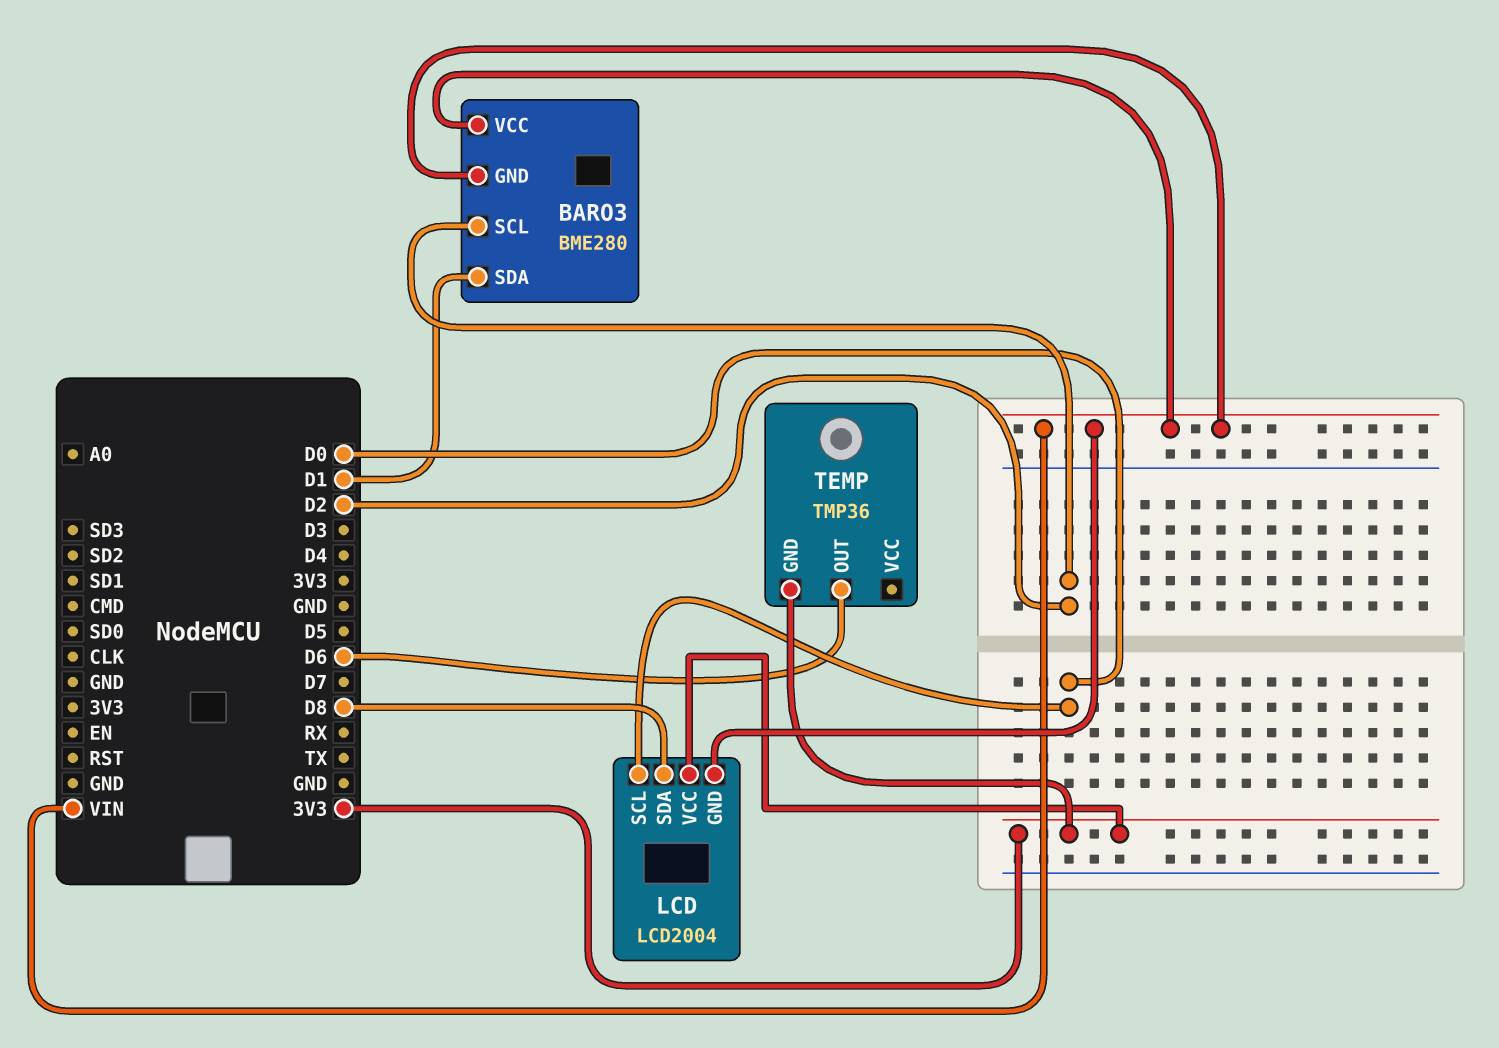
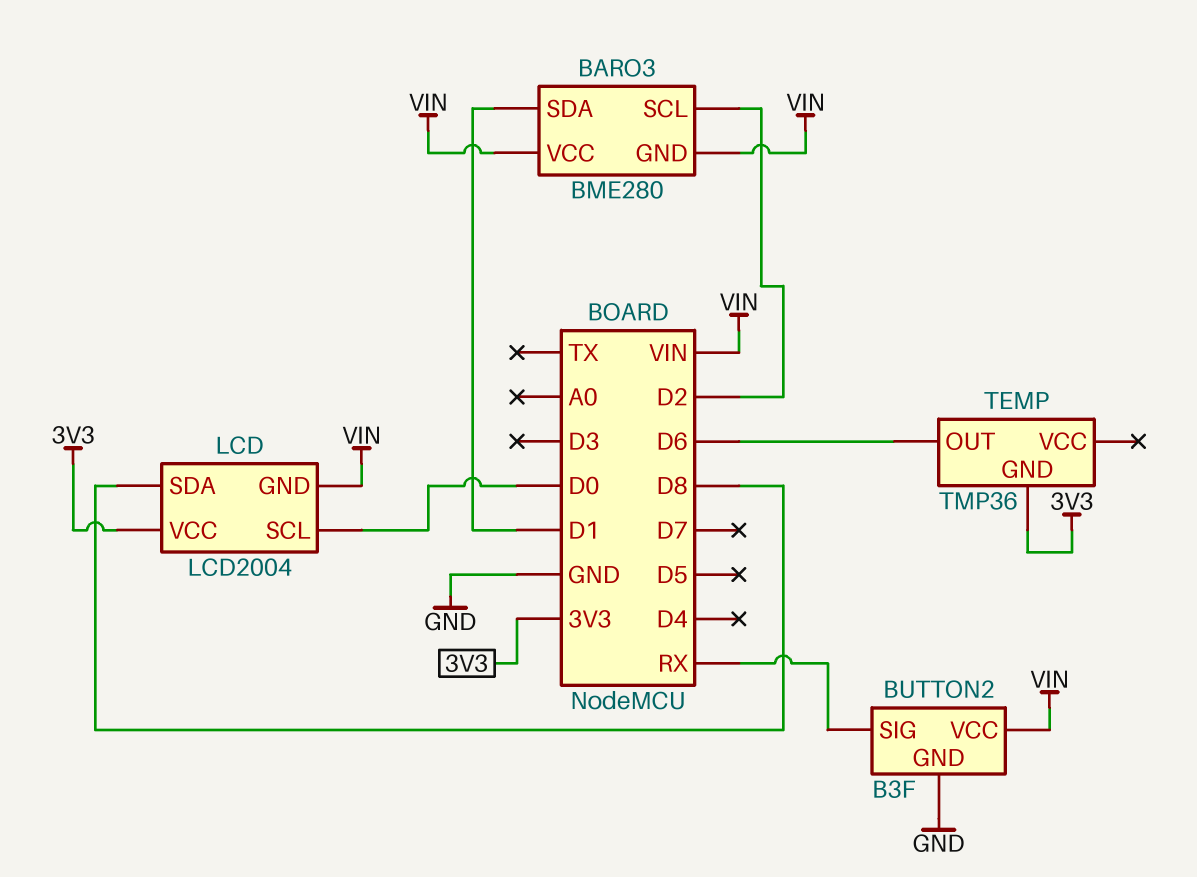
BUTTON2: none -> B3F
BUTTON2 pin GND: none -> GND
BUTTON2 pin SIG: none -> RX
BUTTON2 pin VCC: none -> VIN

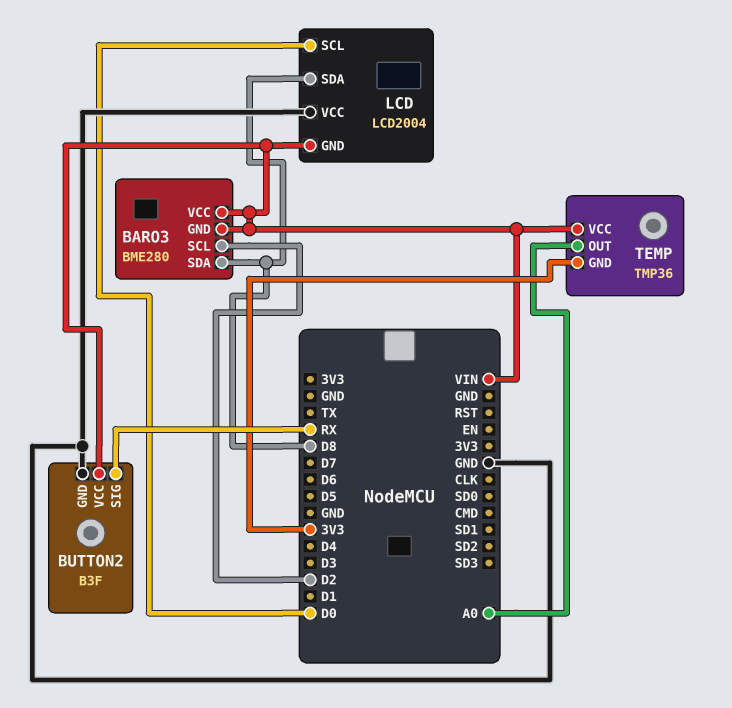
BARO3 pin SDA: D1 -> D8
LCD pin VCC: 3V3 -> GND
TEMP pin OUT: D6 -> A0
TEMP pin VCC: none -> VIN

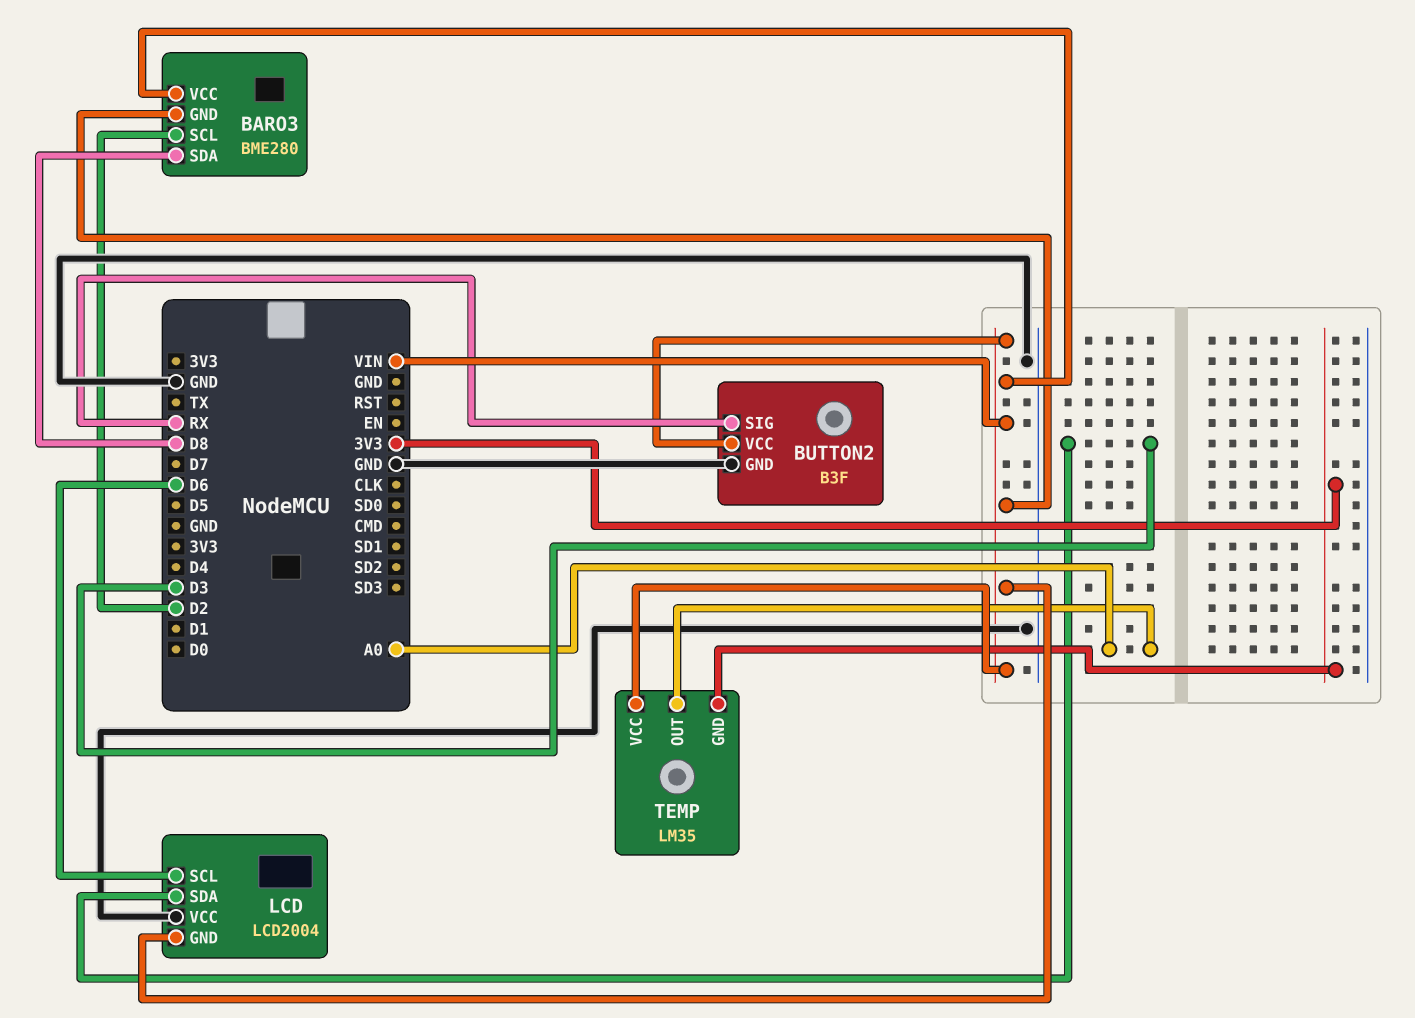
LCD pin SCL: D0 -> D6
LCD pin SDA: D8 -> D3
TEMP: TMP36 -> LM35

